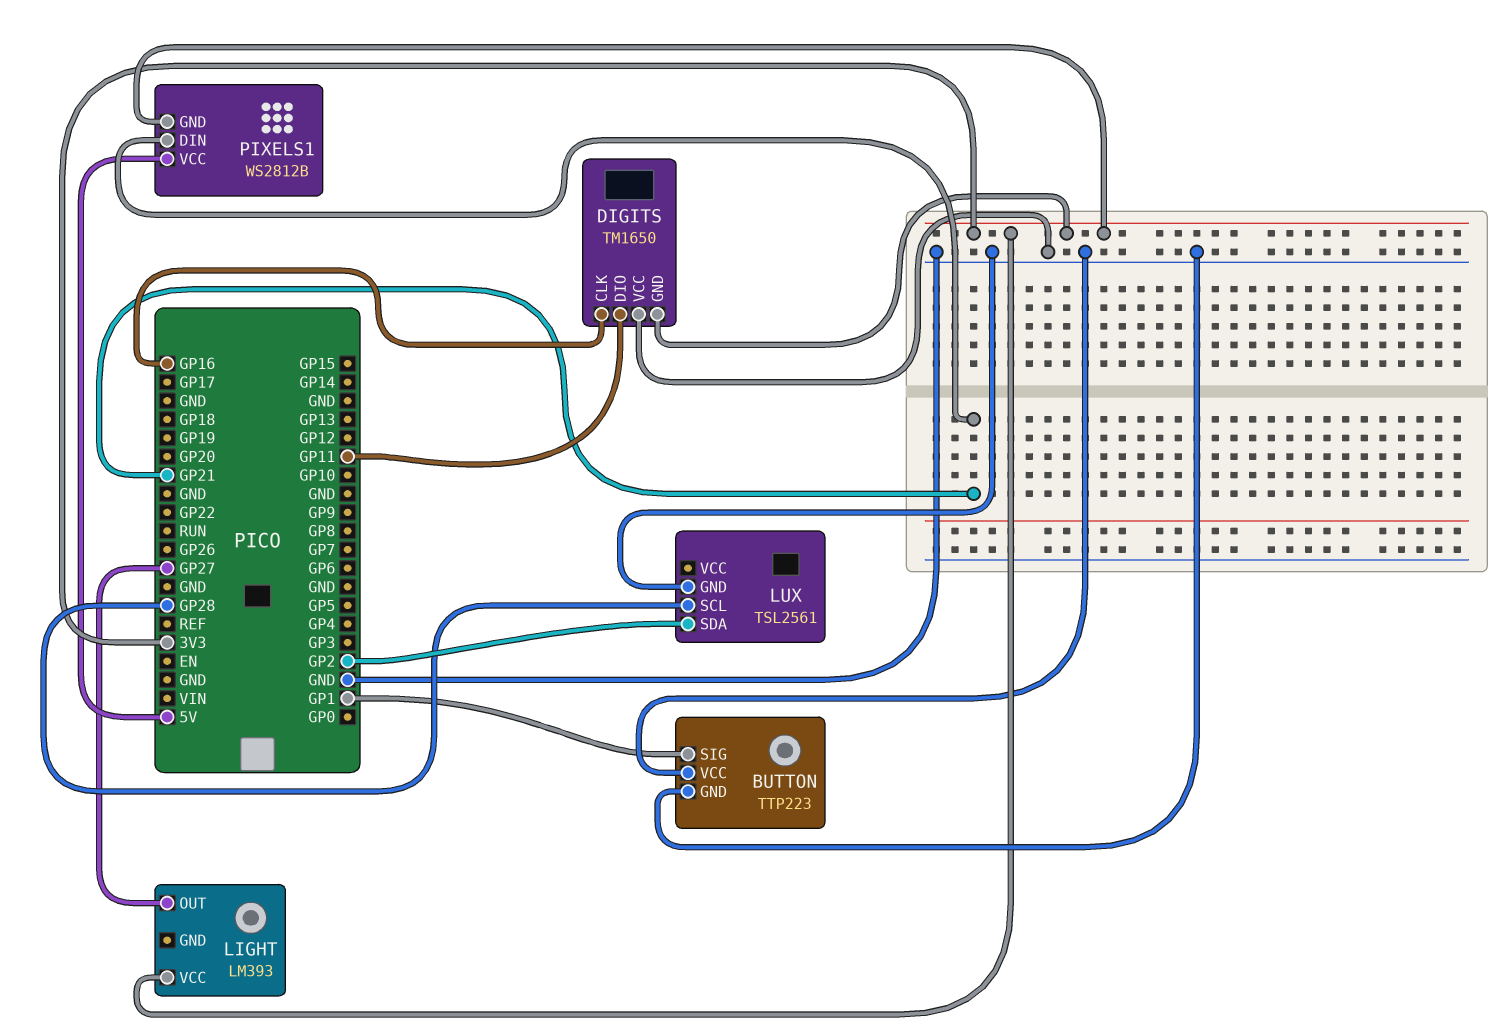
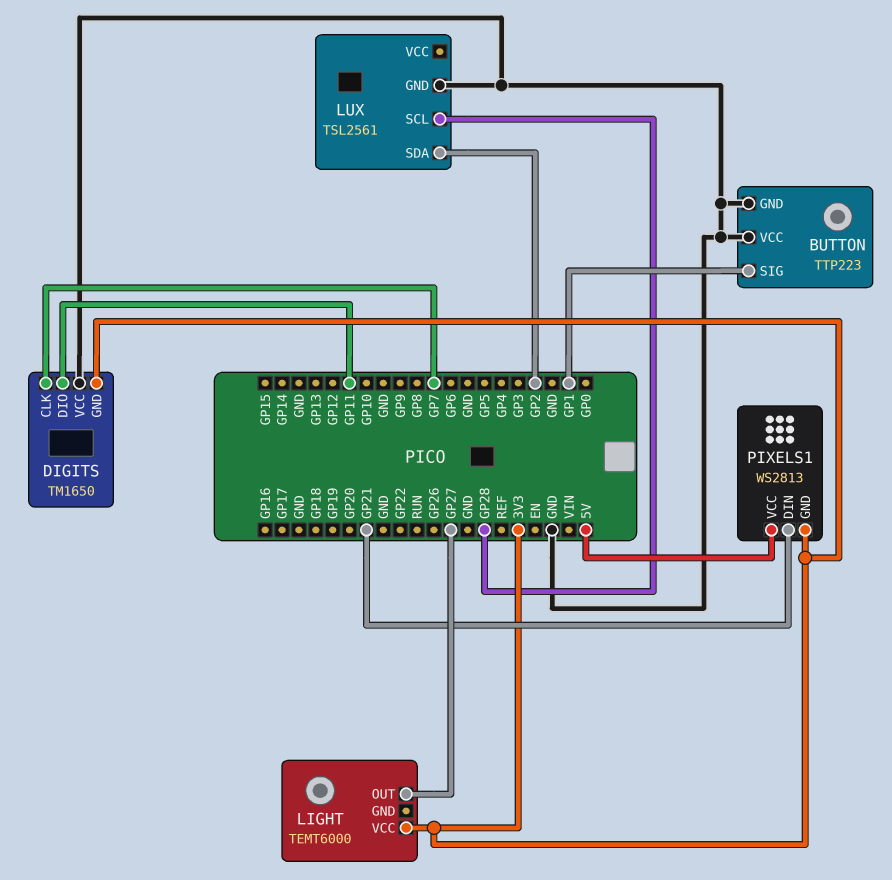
DIGITS pin CLK: GP16 -> GP7
LIGHT: LM393 -> TEMT6000
PIXELS1: WS2812B -> WS2813

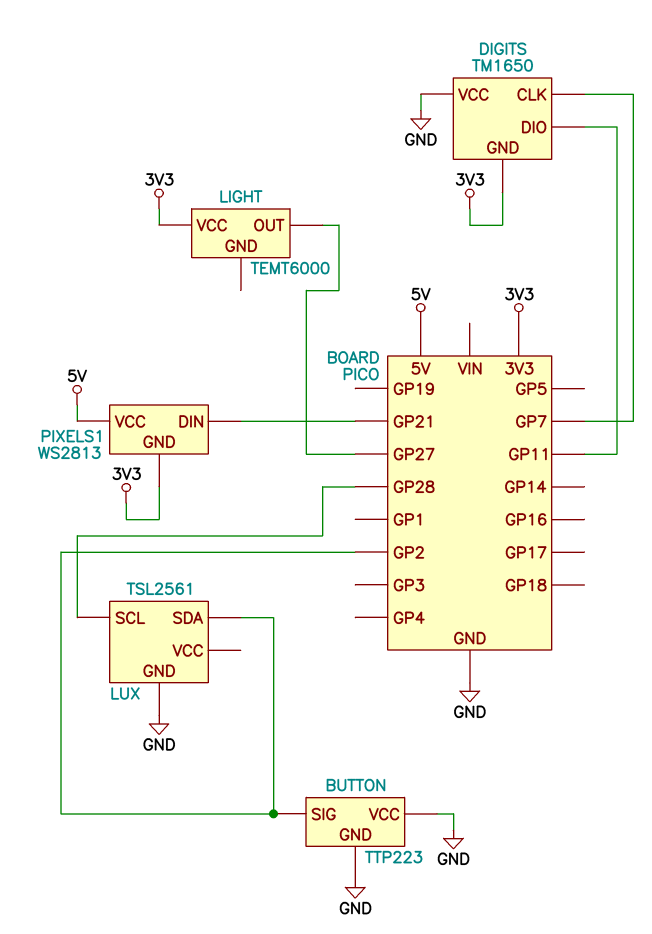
BUTTON pin SIG: GP1 -> GP2

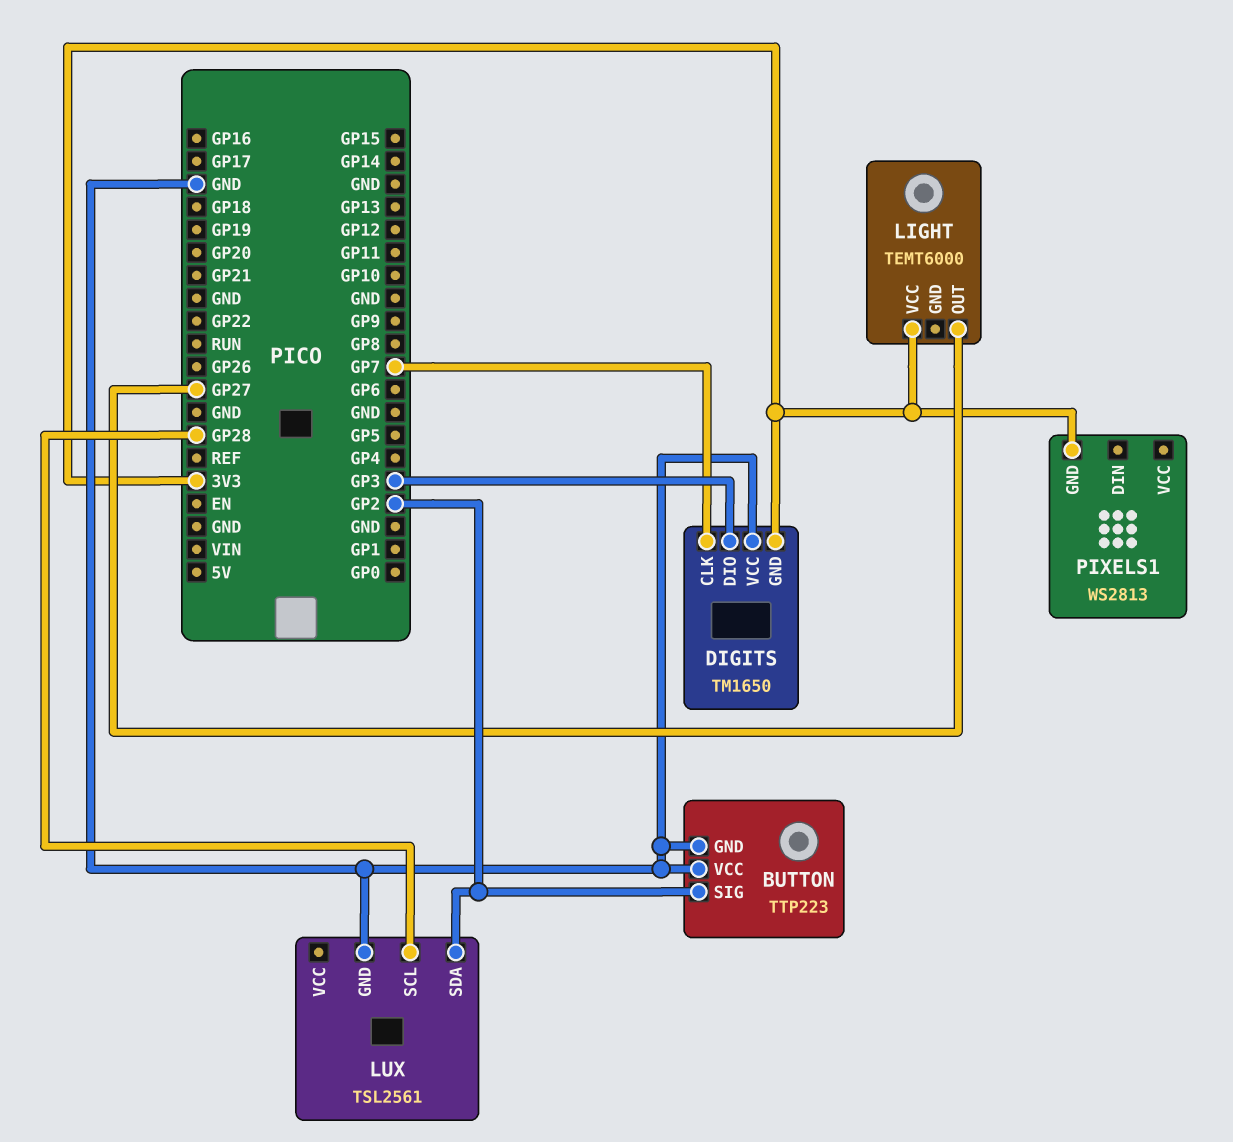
DIGITS pin DIO: GP11 -> GP3
PIXELS1 pin DIN: GP21 -> none
PIXELS1 pin VCC: 5V -> none

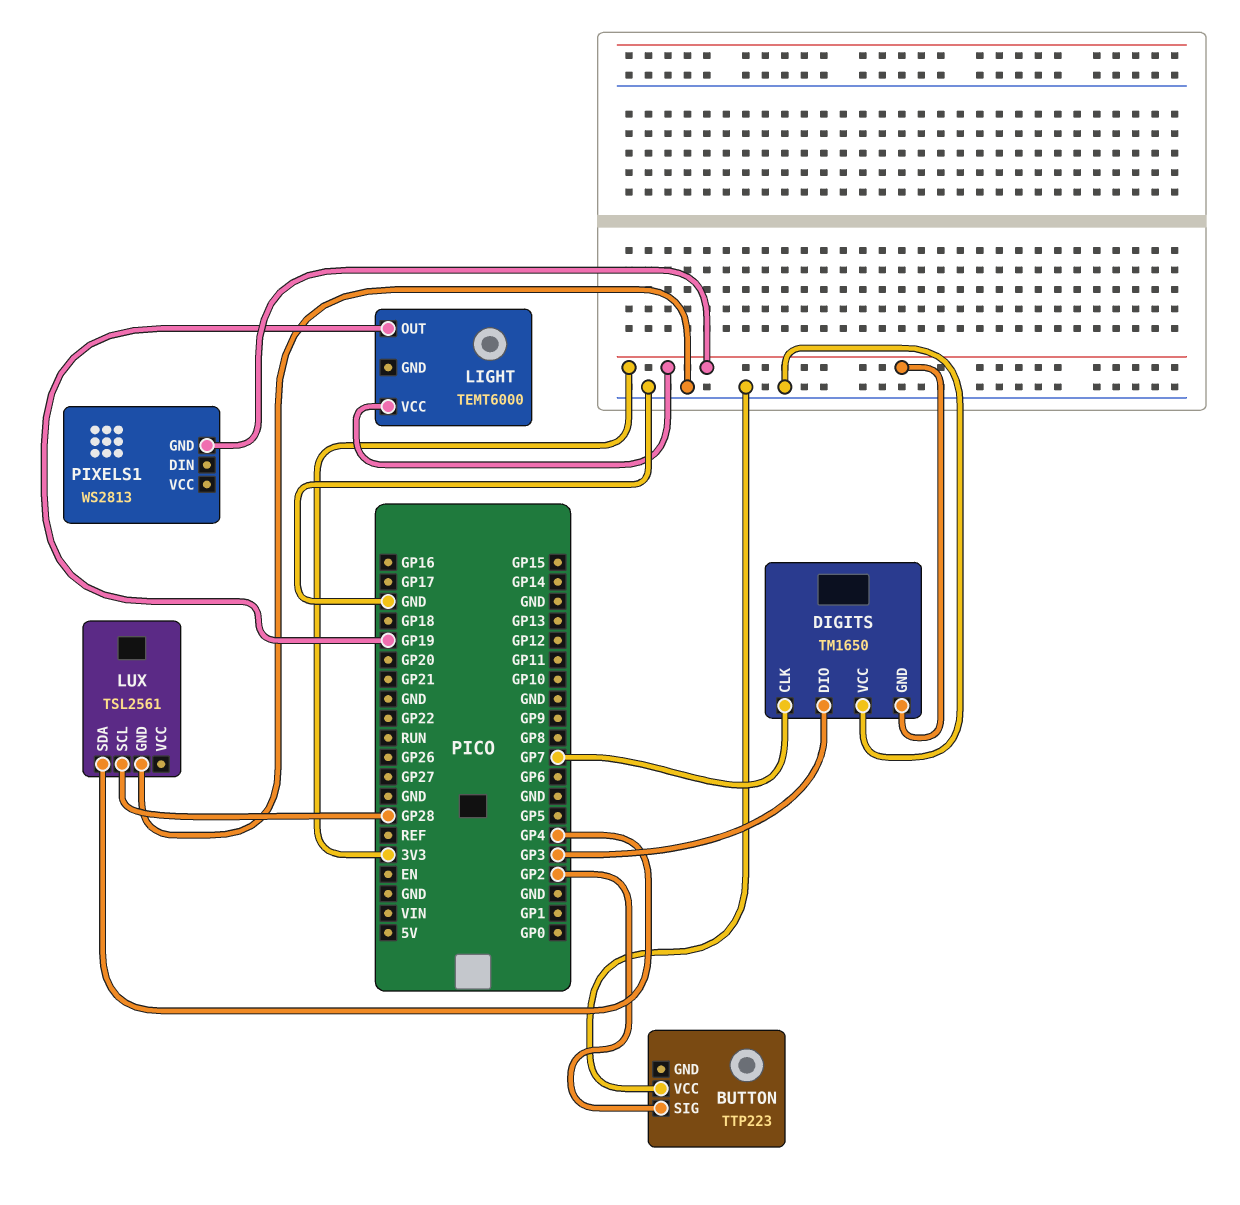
BUTTON pin GND: GND -> none
LIGHT pin OUT: GP27 -> GP19
LUX pin SDA: GP2 -> GP4

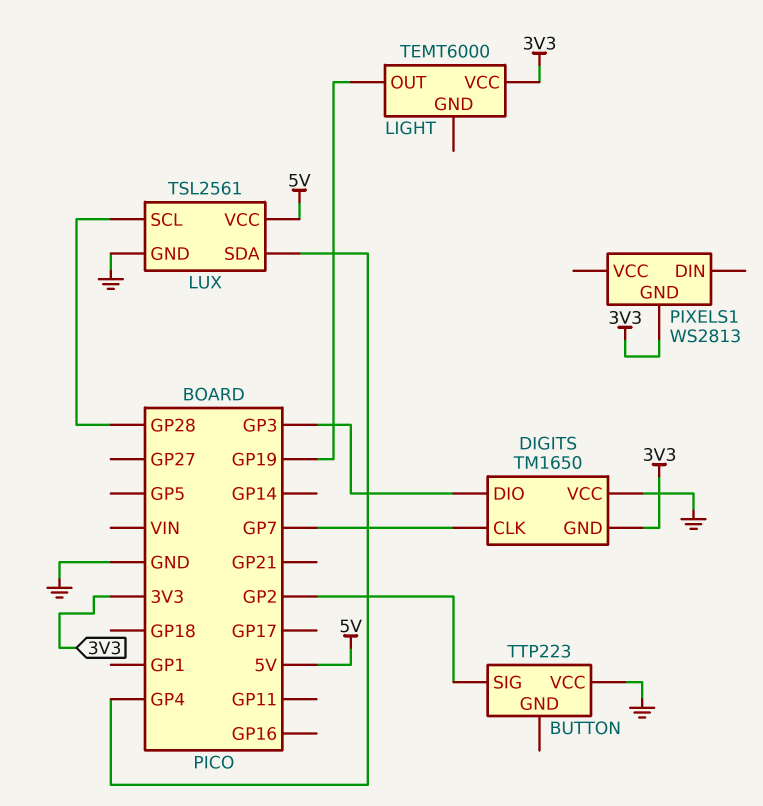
LUX pin VCC: none -> 5V

